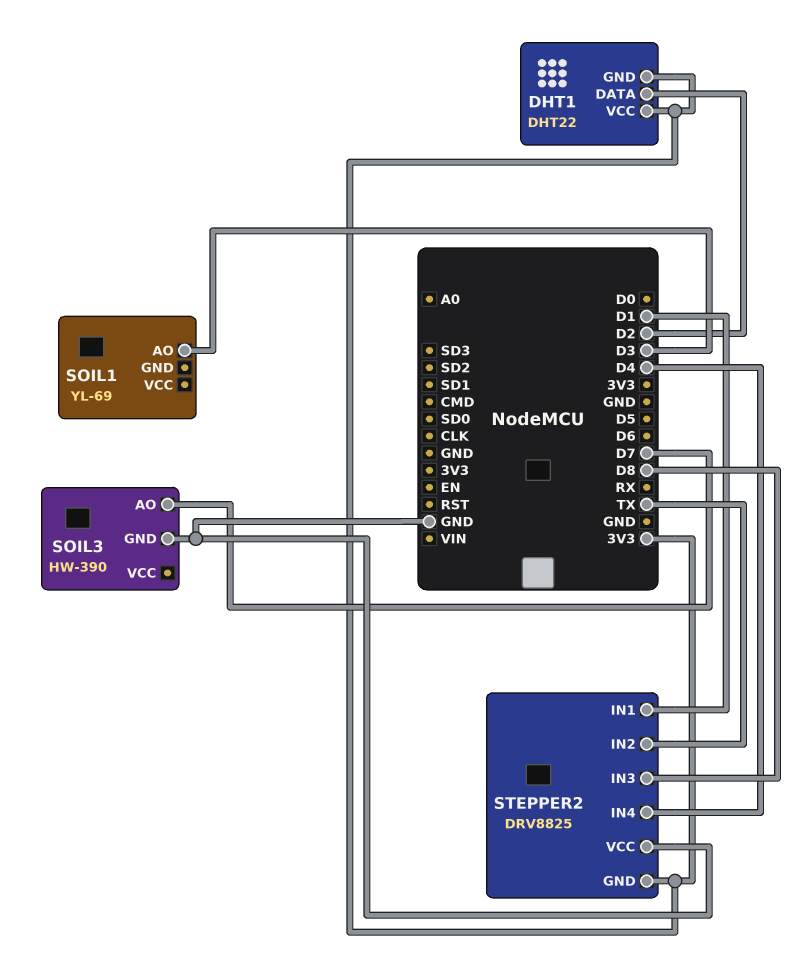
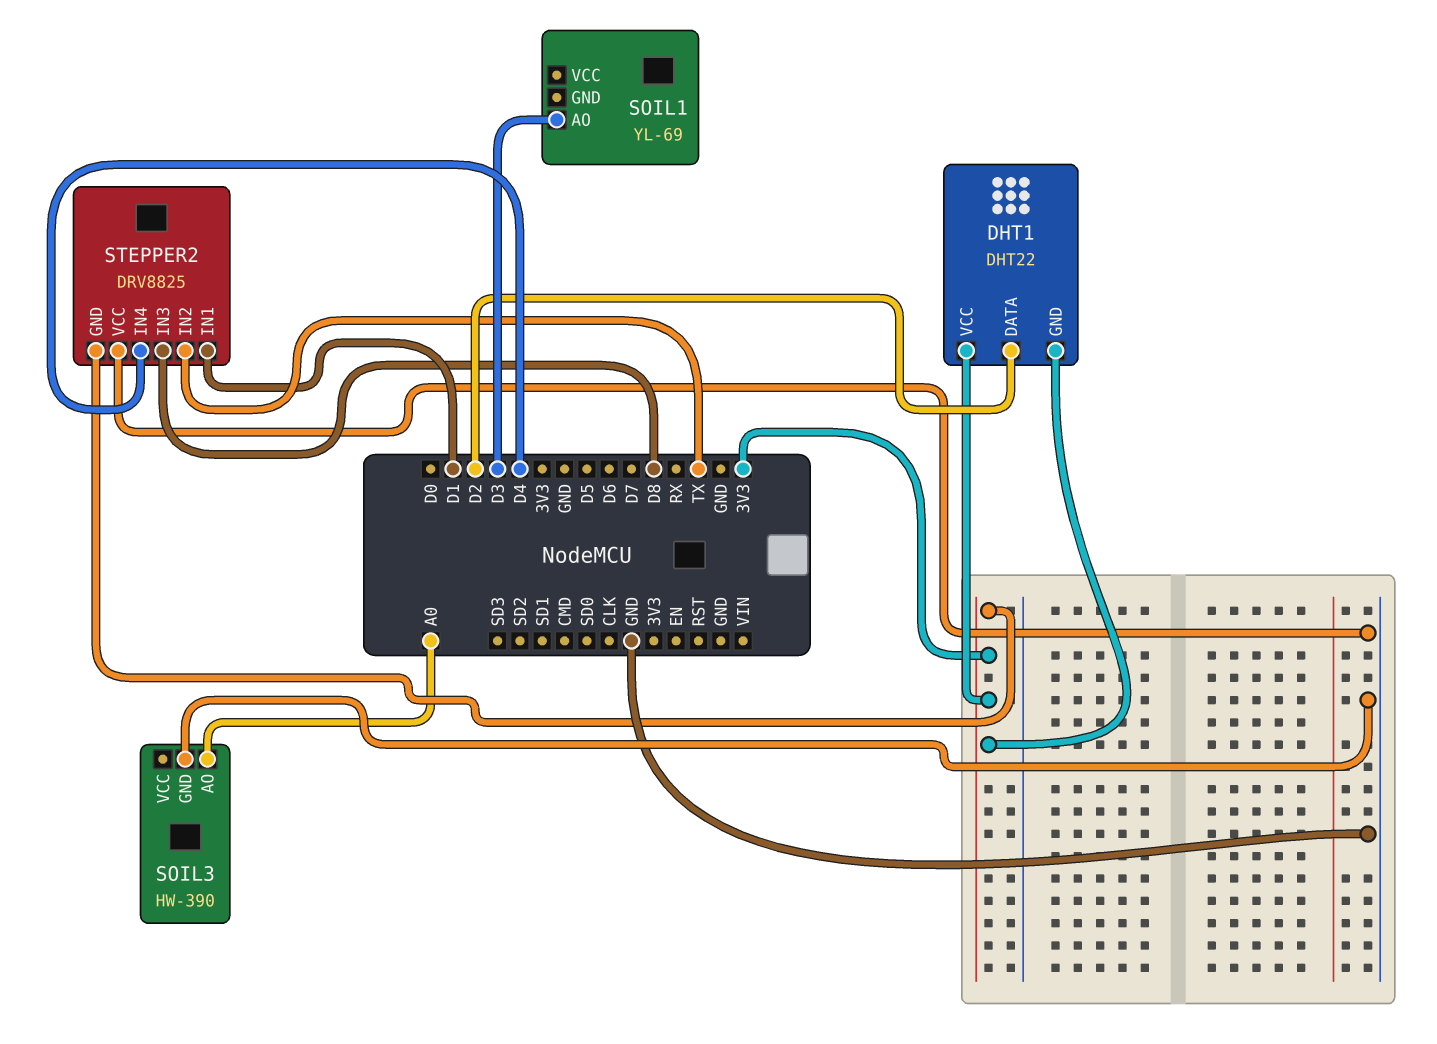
SOIL3 pin AO: D7 -> A0

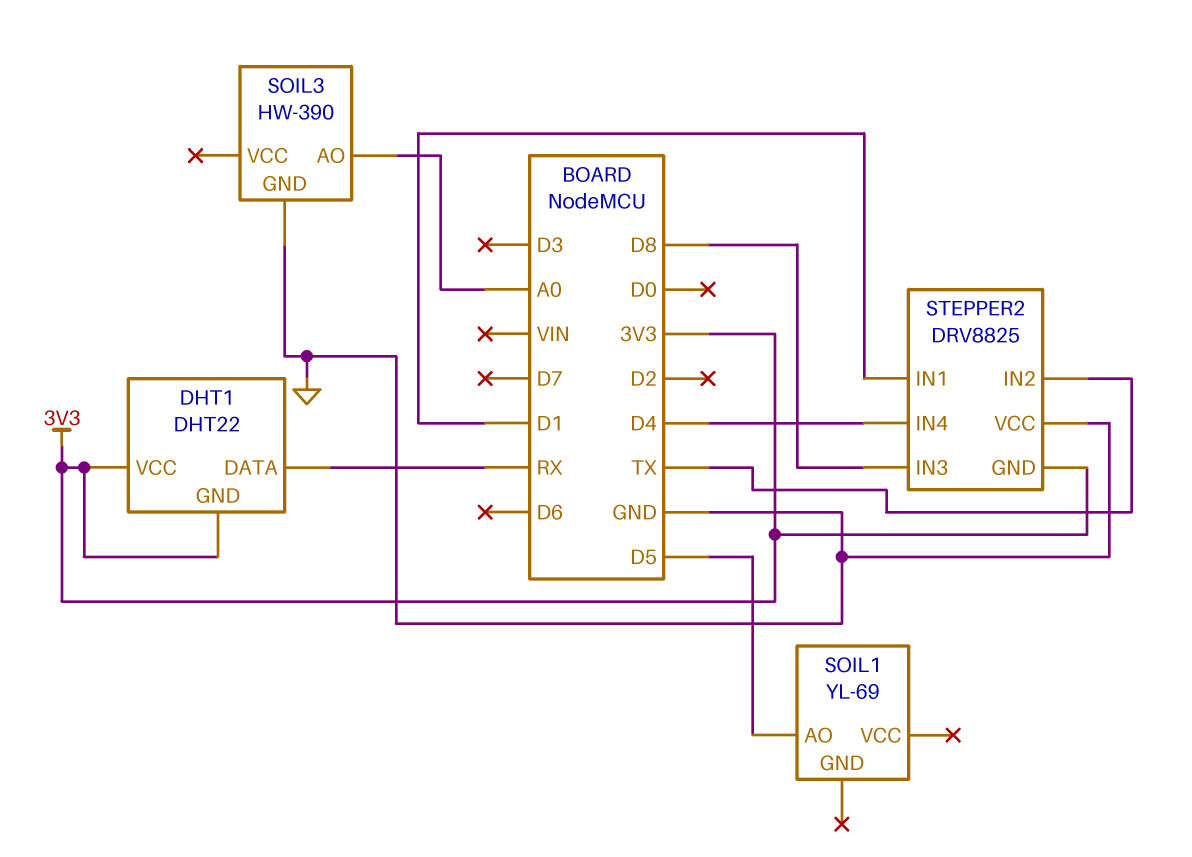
DHT1 pin DATA: D2 -> RX
SOIL1 pin AO: D3 -> D5

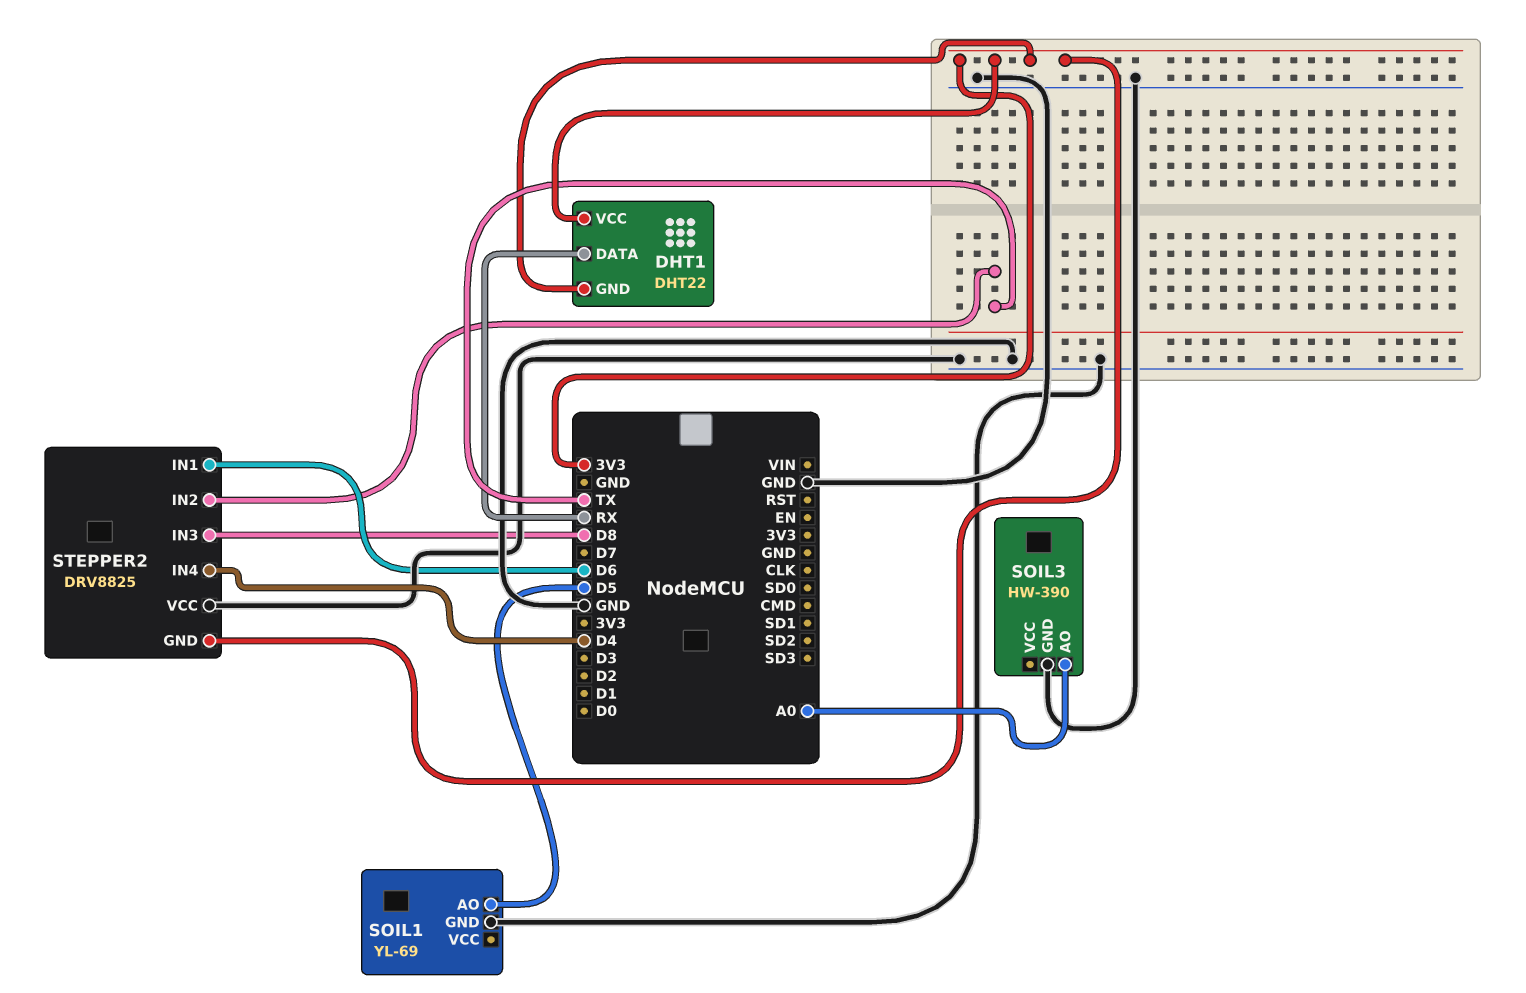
SOIL1 pin GND: none -> GND
STEPPER2 pin IN1: D1 -> D6

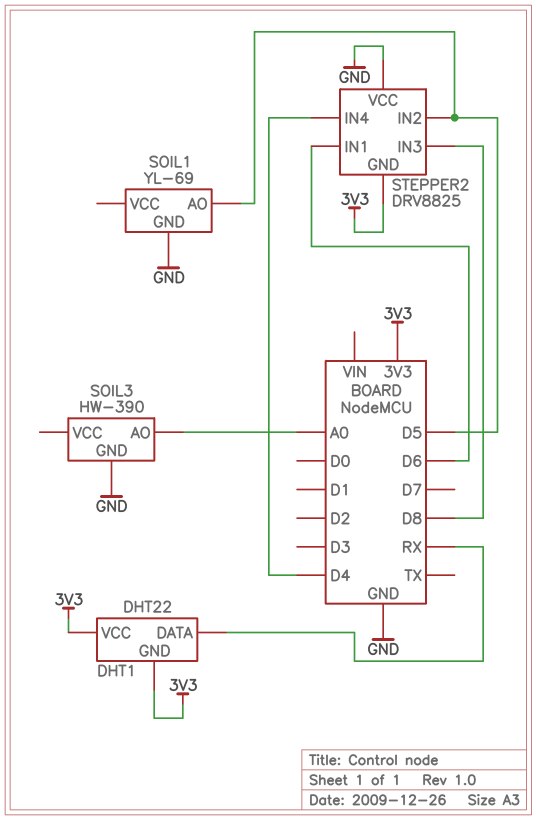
STEPPER2 pin IN2: TX -> D5

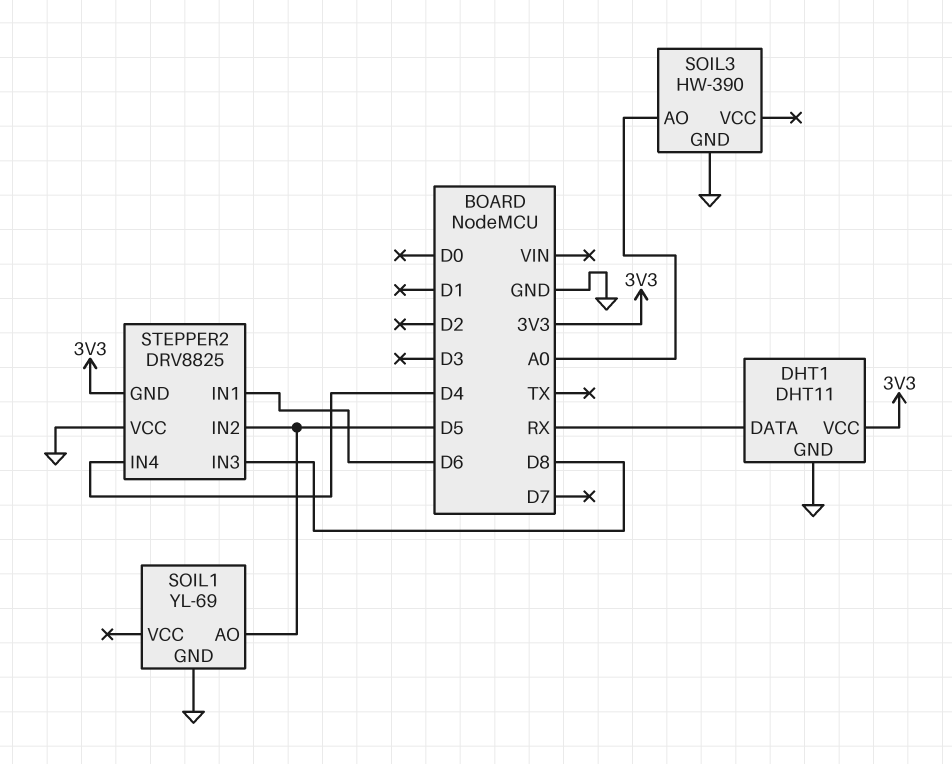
DHT1: DHT22 -> DHT11
DHT1 pin GND: 3V3 -> GND

